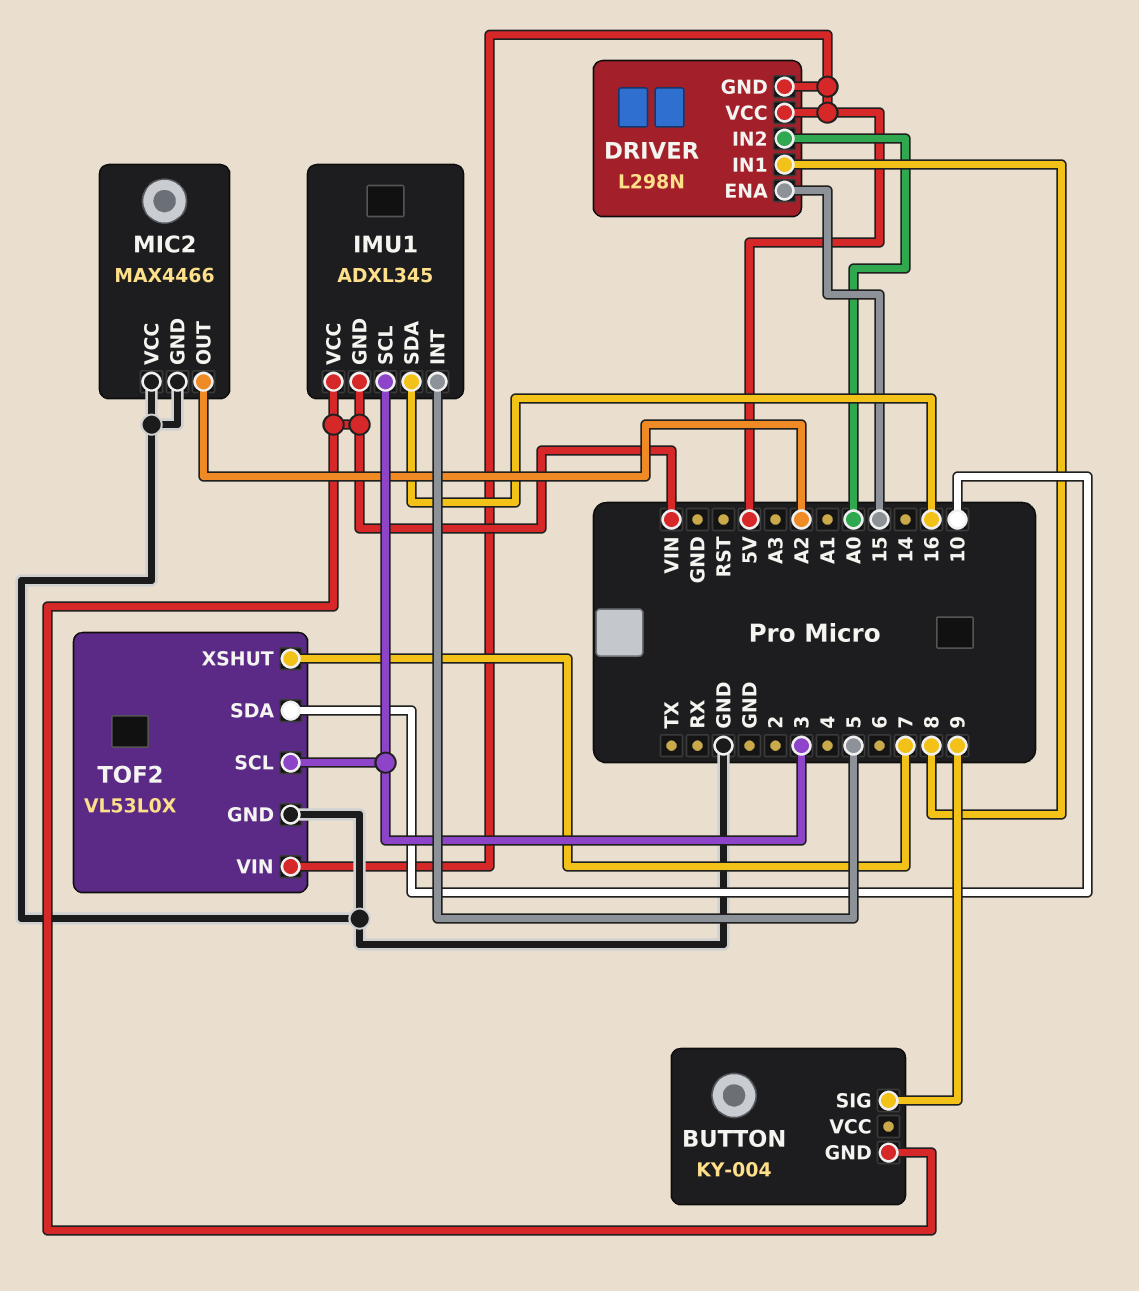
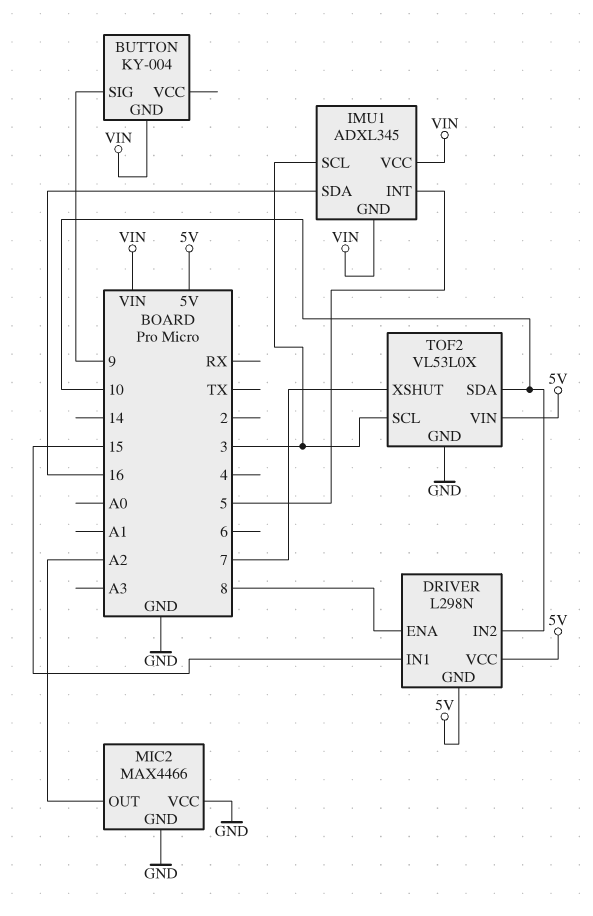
DRIVER pin ENA: 15 -> 8
DRIVER pin IN1: 8 -> 15
DRIVER pin IN2: A0 -> 10

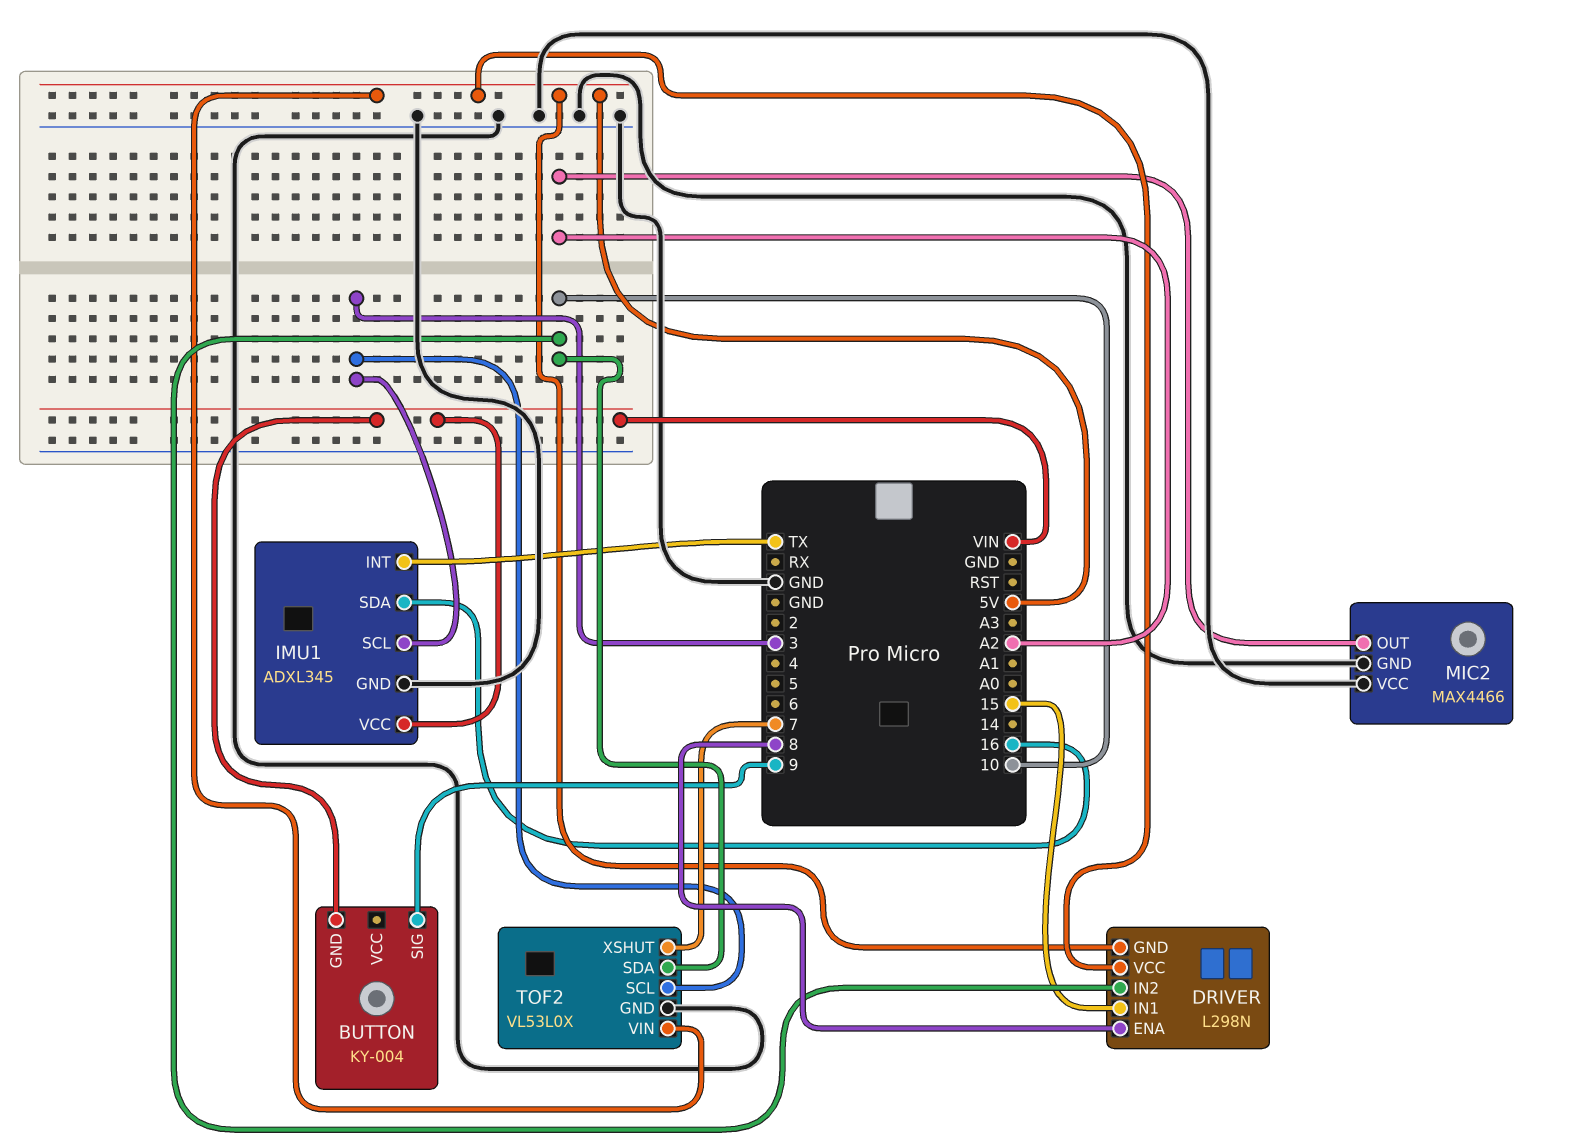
IMU1 pin GND: VIN -> GND
IMU1 pin INT: 5 -> TX

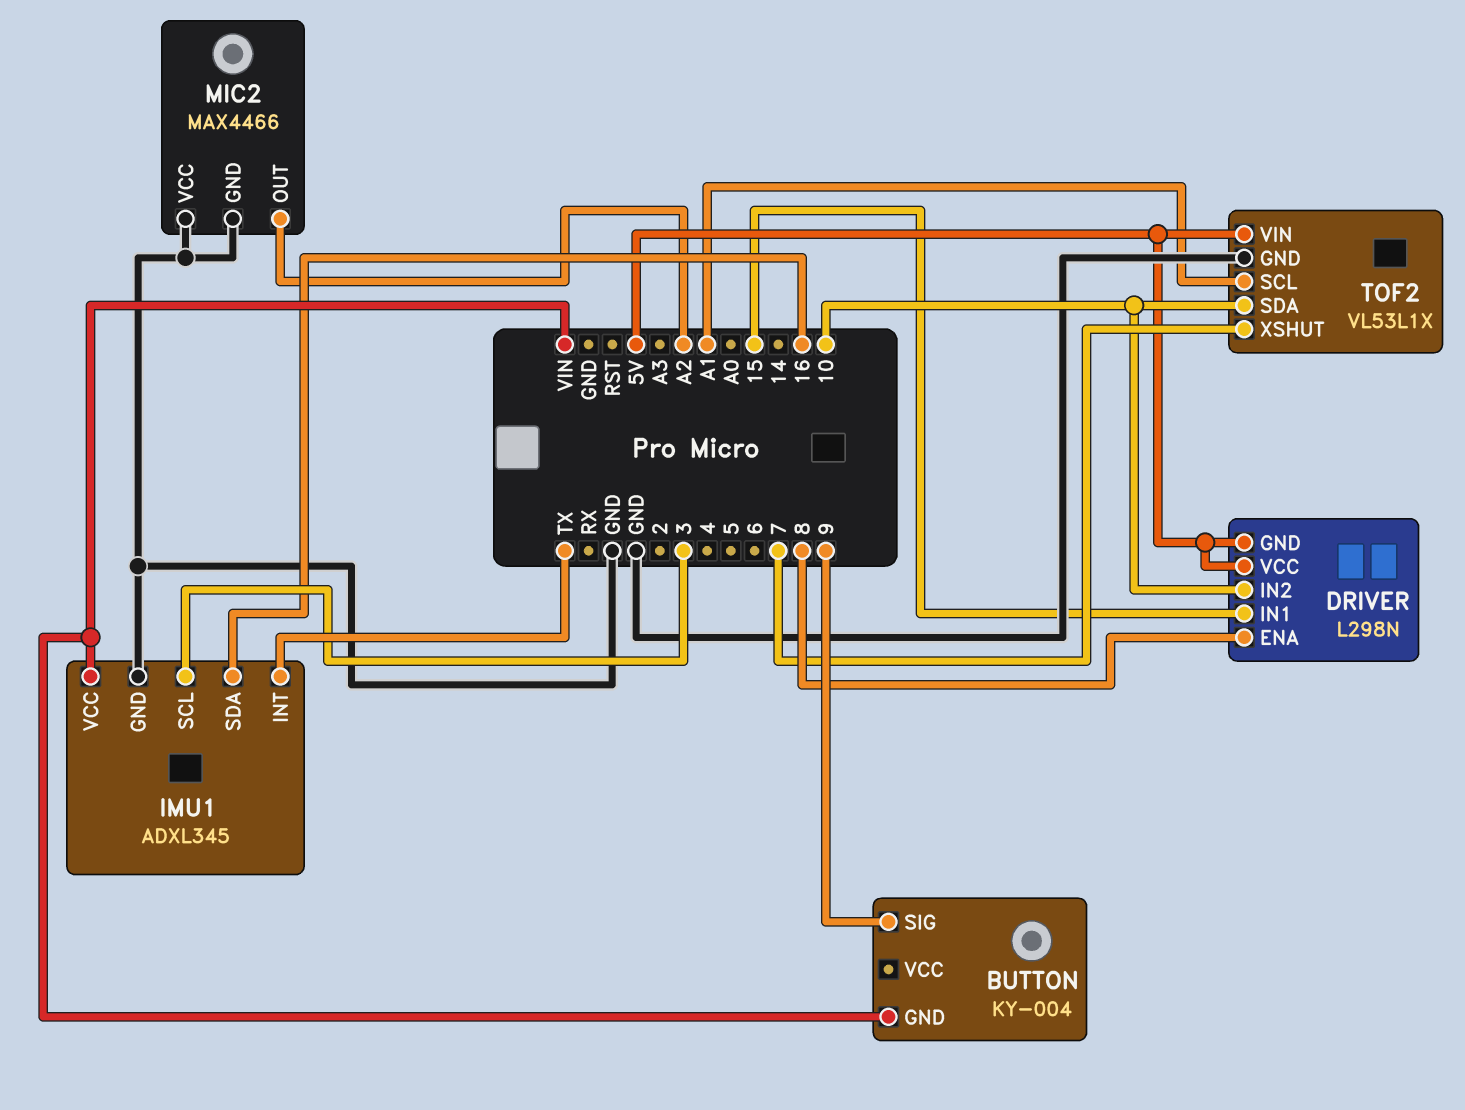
TOF2: VL53L0X -> VL53L1X
TOF2 pin SCL: 3 -> A1

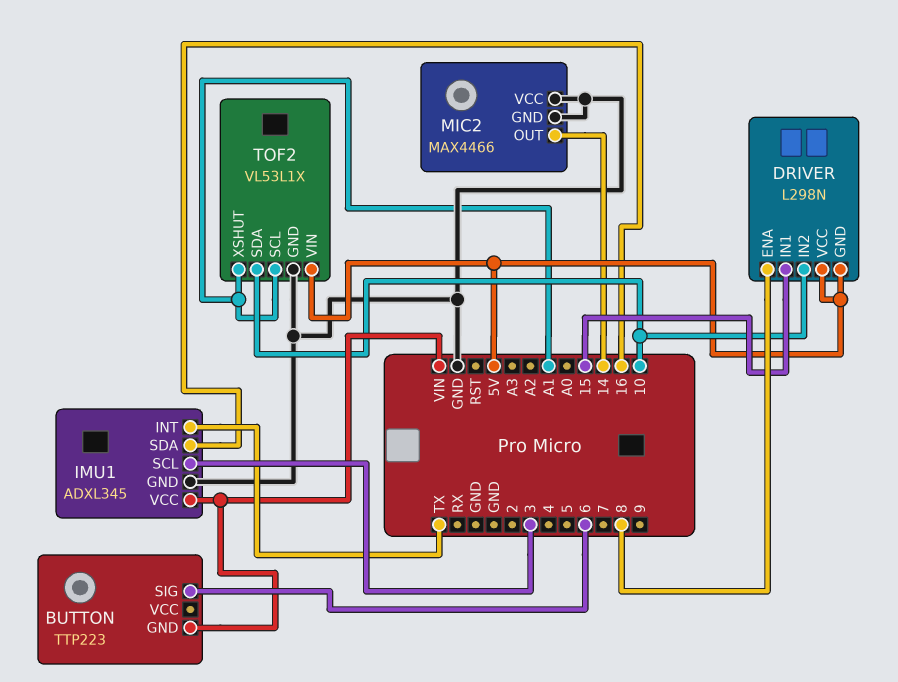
BUTTON: KY-004 -> TTP223
BUTTON pin SIG: 9 -> 6
MIC2 pin OUT: A2 -> 14
TOF2 pin XSHUT: 7 -> A1

